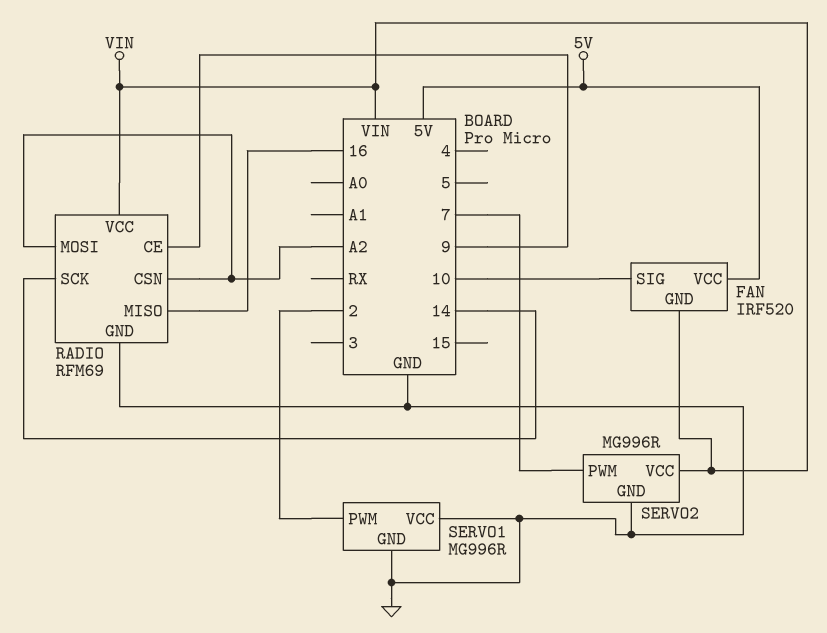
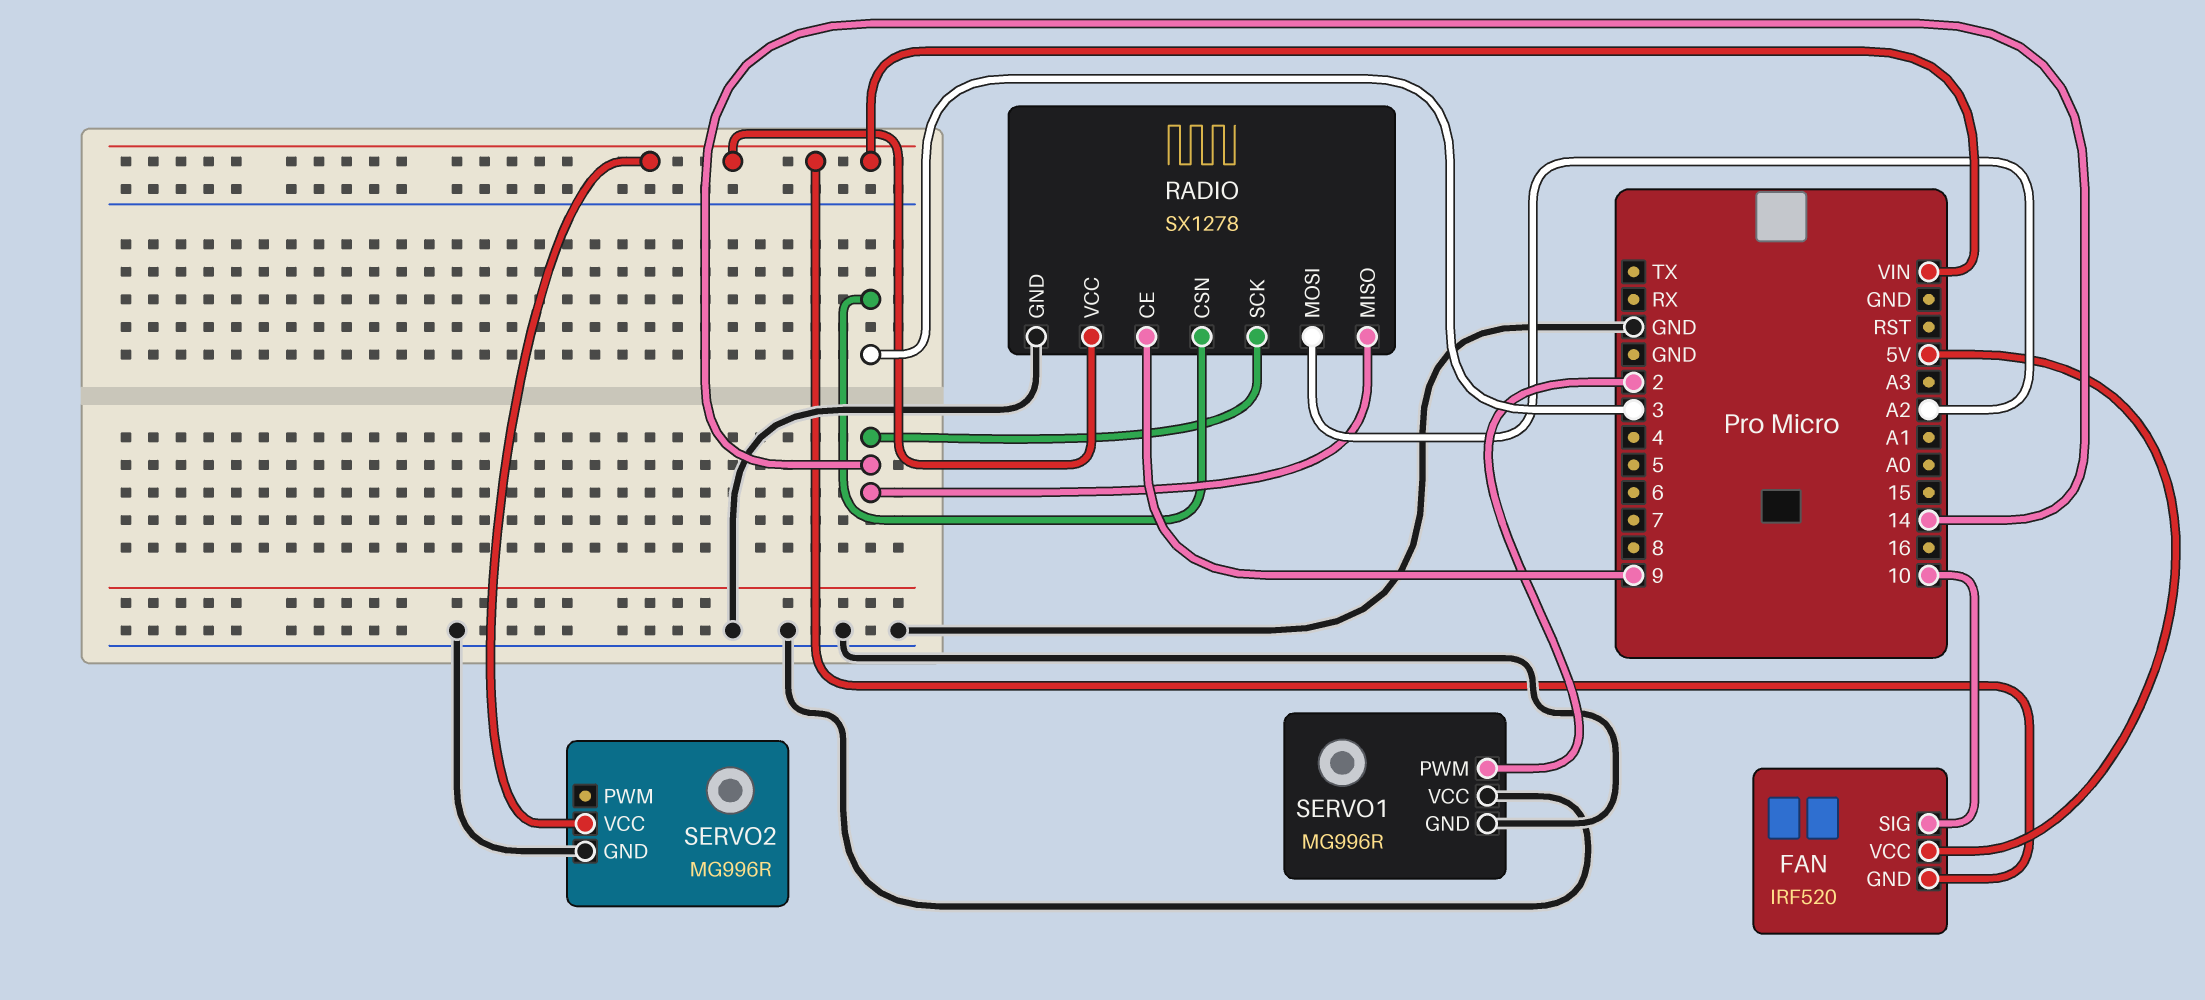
RADIO: RFM69 -> SX1278
RADIO pin CSN: A2 -> 3
RADIO pin MISO: 16 -> 14
SERVO2 pin PWM: 7 -> none

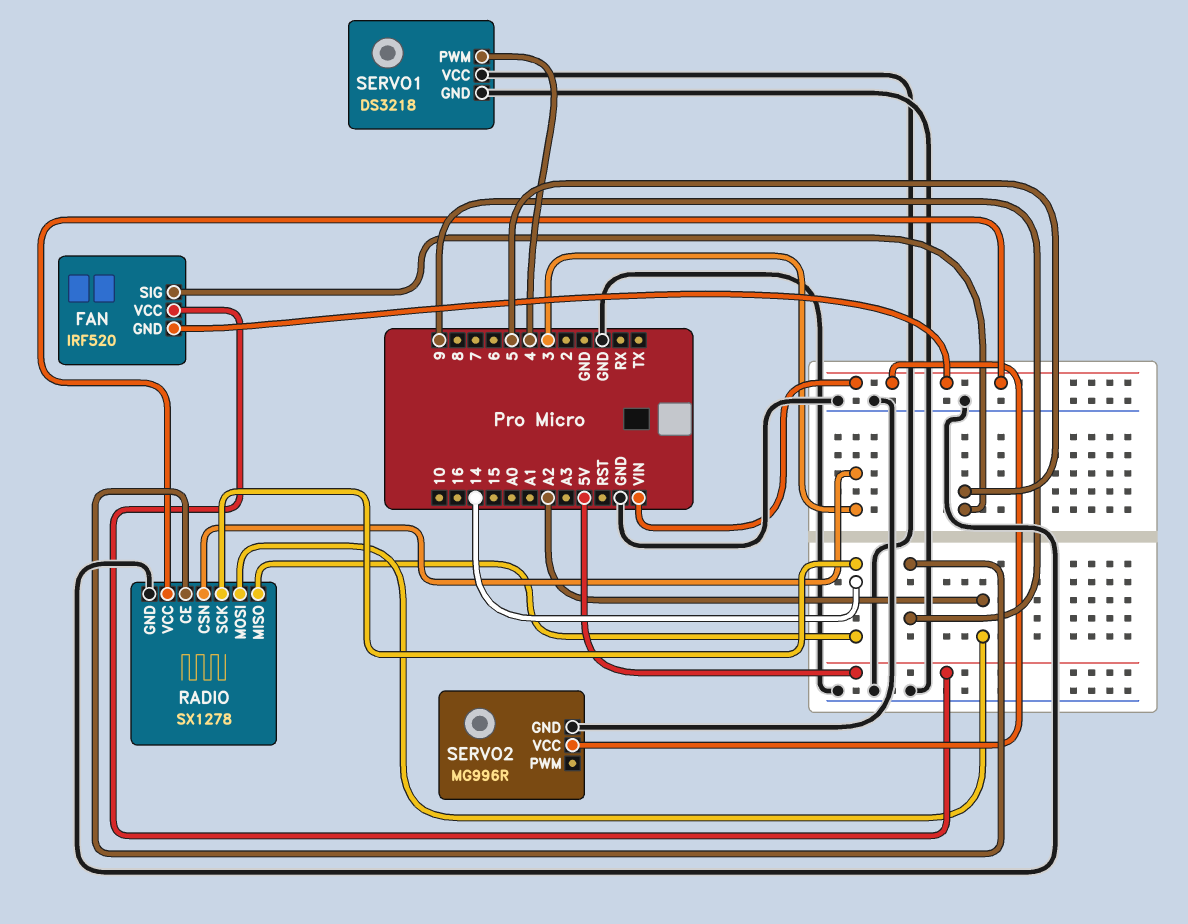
FAN pin SIG: 10 -> 5
SERVO1: MG996R -> DS3218
SERVO1 pin PWM: 2 -> 4

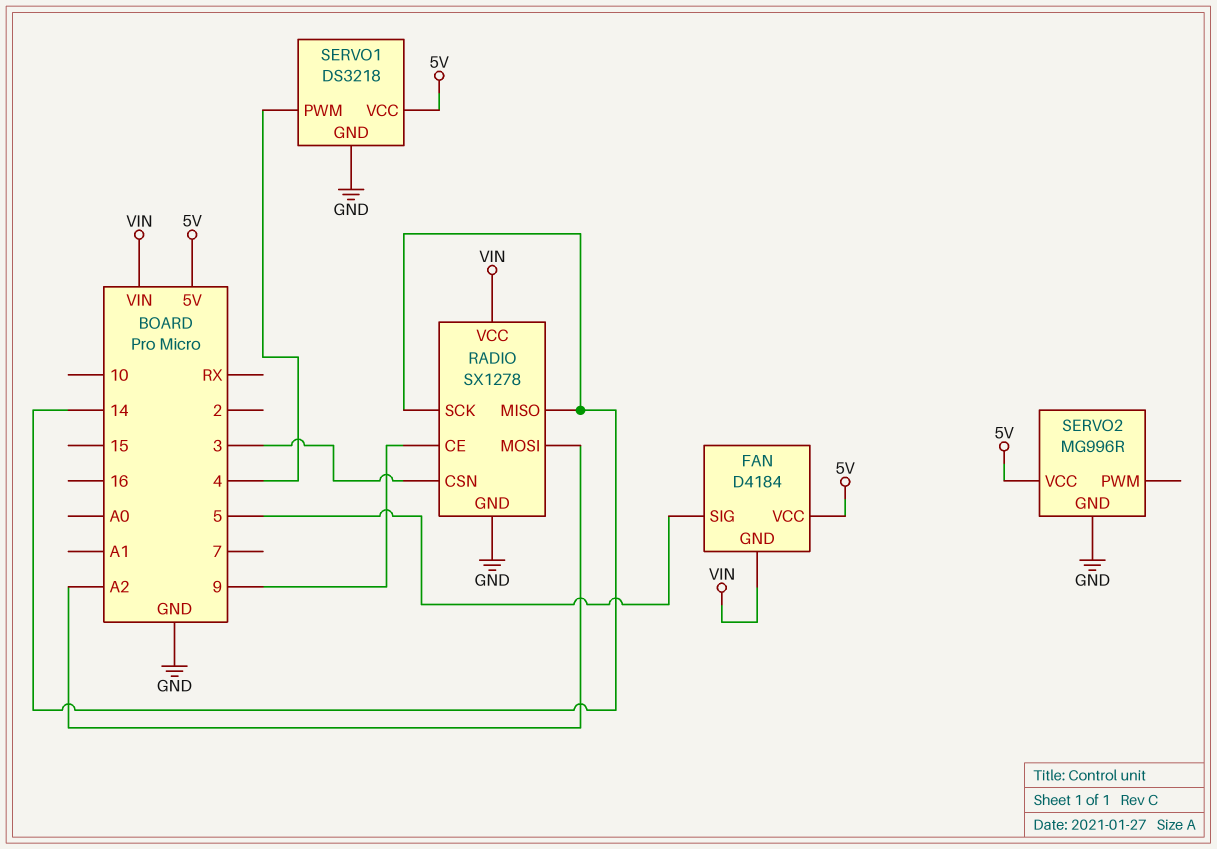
FAN: IRF520 -> D4184
SERVO1 pin VCC: GND -> 5V
SERVO2 pin VCC: VIN -> 5V

